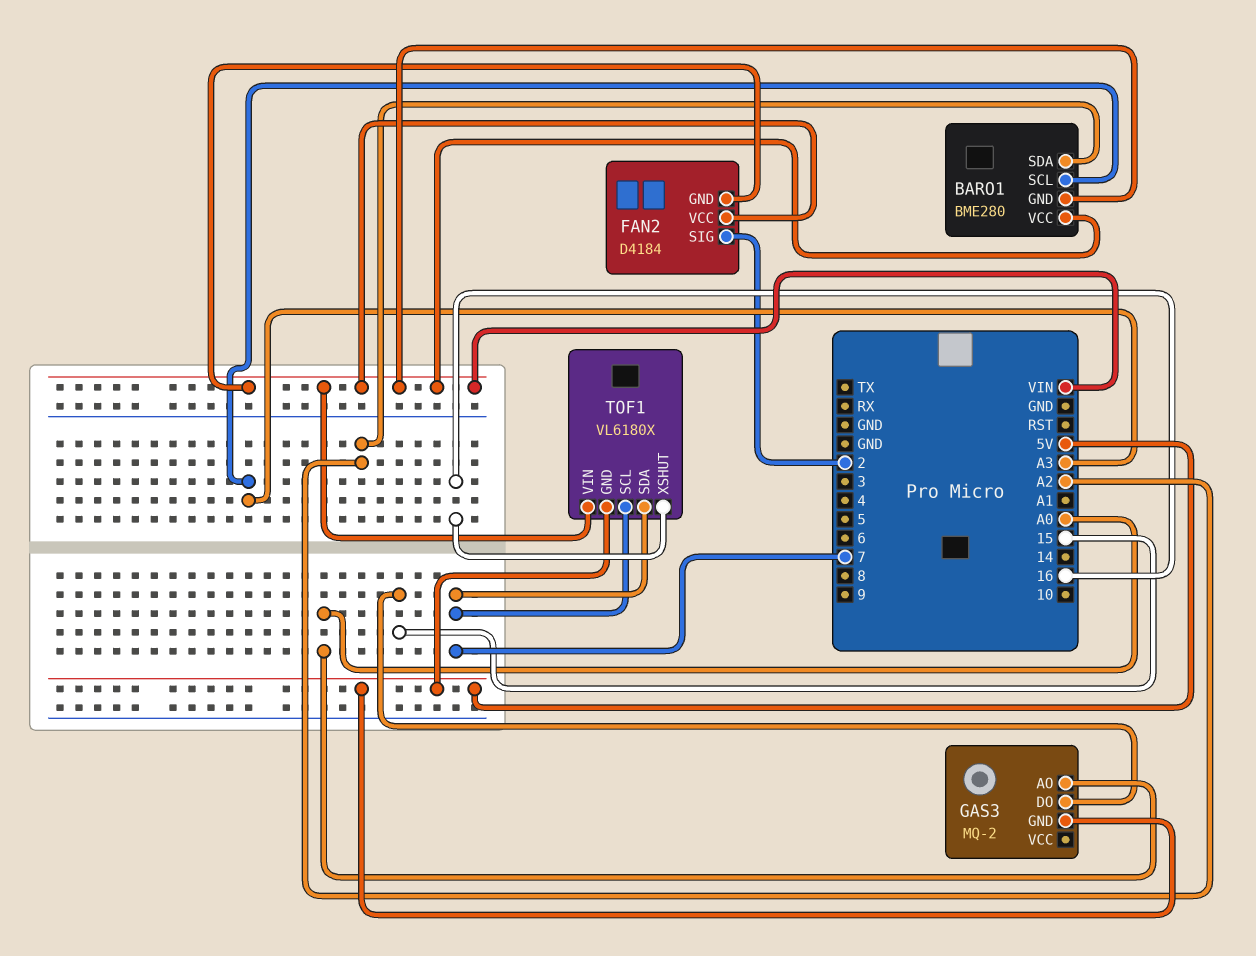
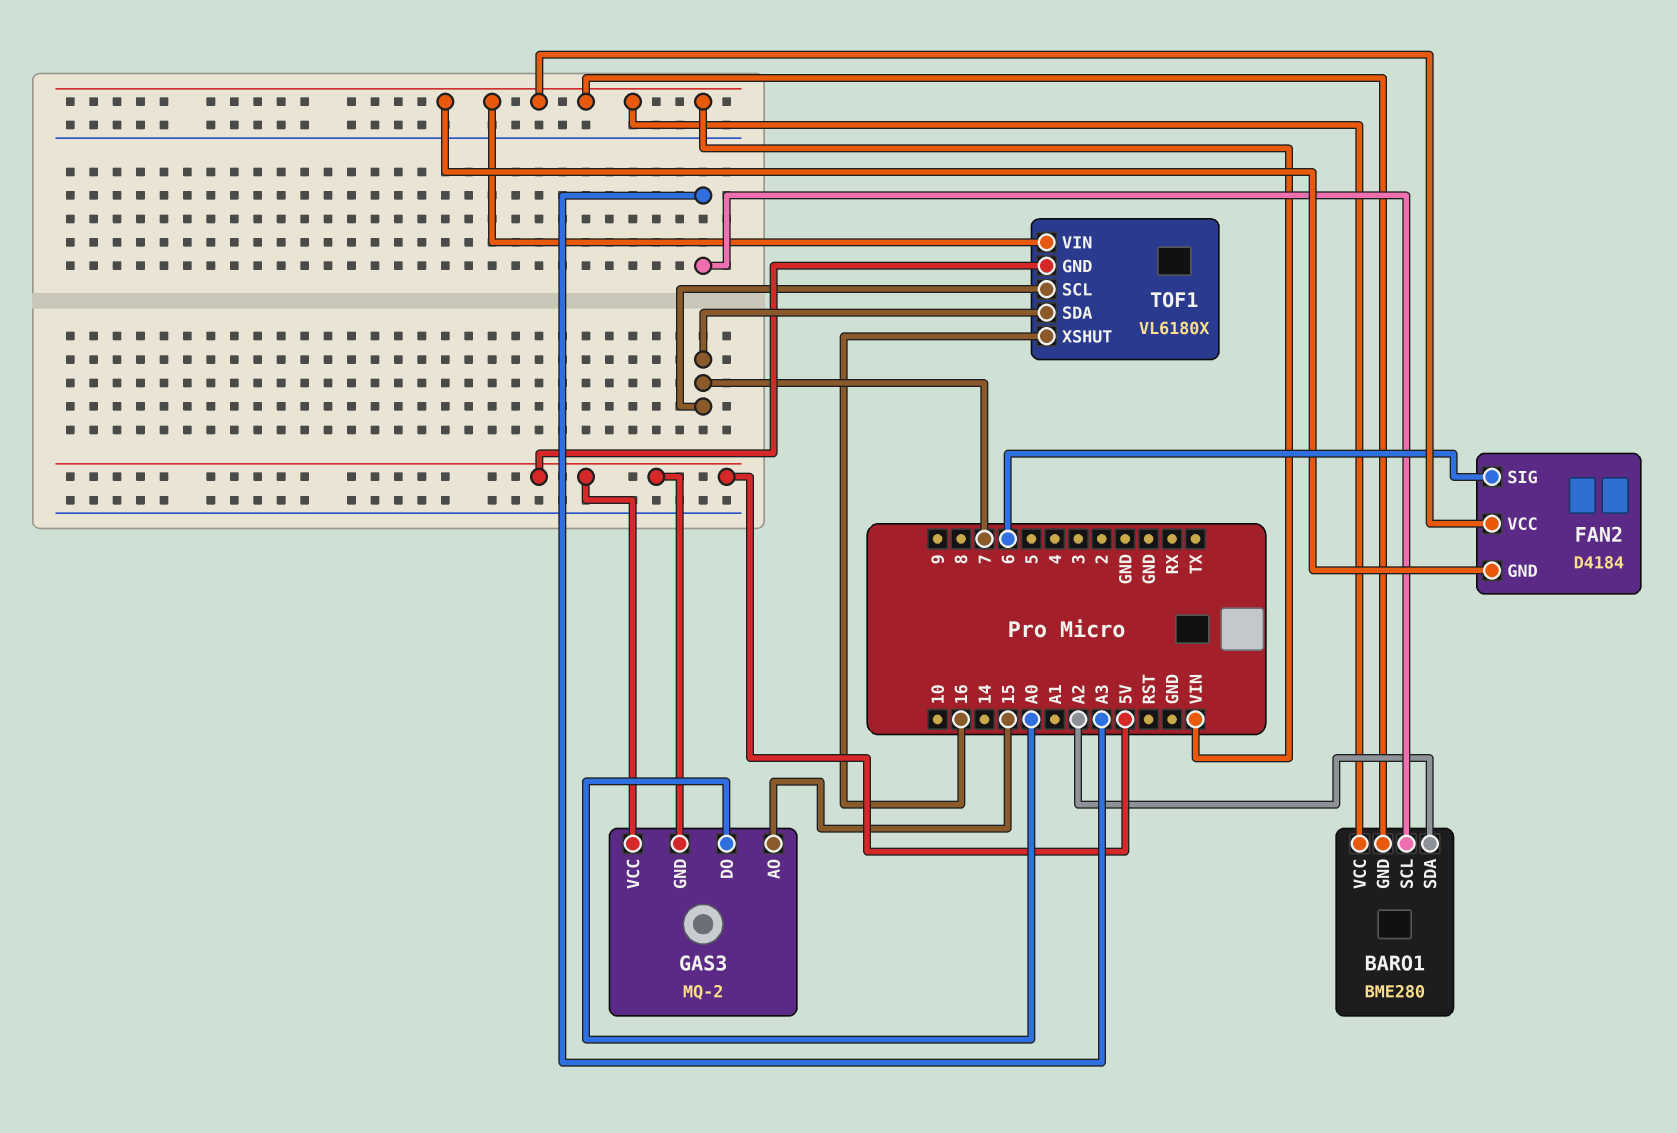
FAN2 pin SIG: 2 -> 6
GAS3 pin AO: A0 -> 15
GAS3 pin DO: 15 -> A0
GAS3 pin VCC: none -> 5V

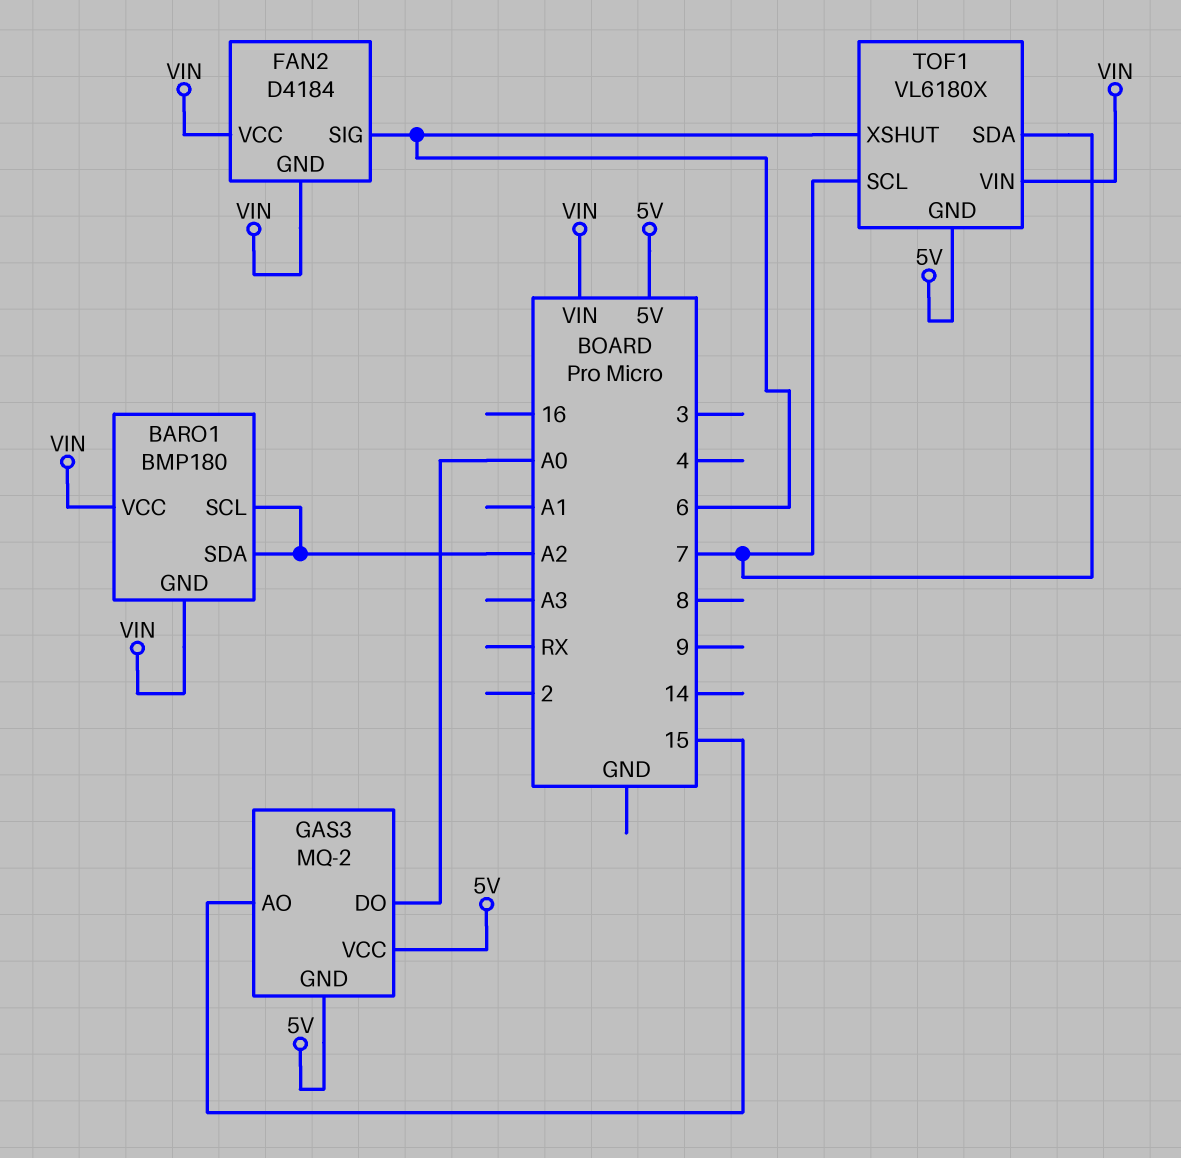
BARO1: BME280 -> BMP180
BARO1 pin SCL: A3 -> A2
TOF1 pin XSHUT: 16 -> 6

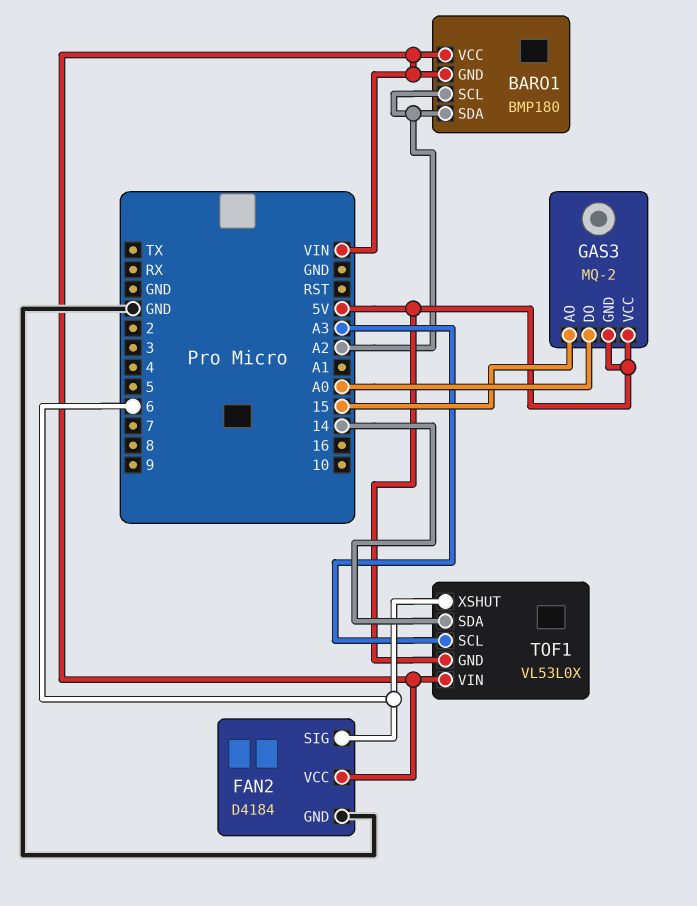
FAN2 pin GND: VIN -> GND
TOF1: VL6180X -> VL53L0X
TOF1 pin SCL: 7 -> A3
TOF1 pin SDA: 7 -> 14

